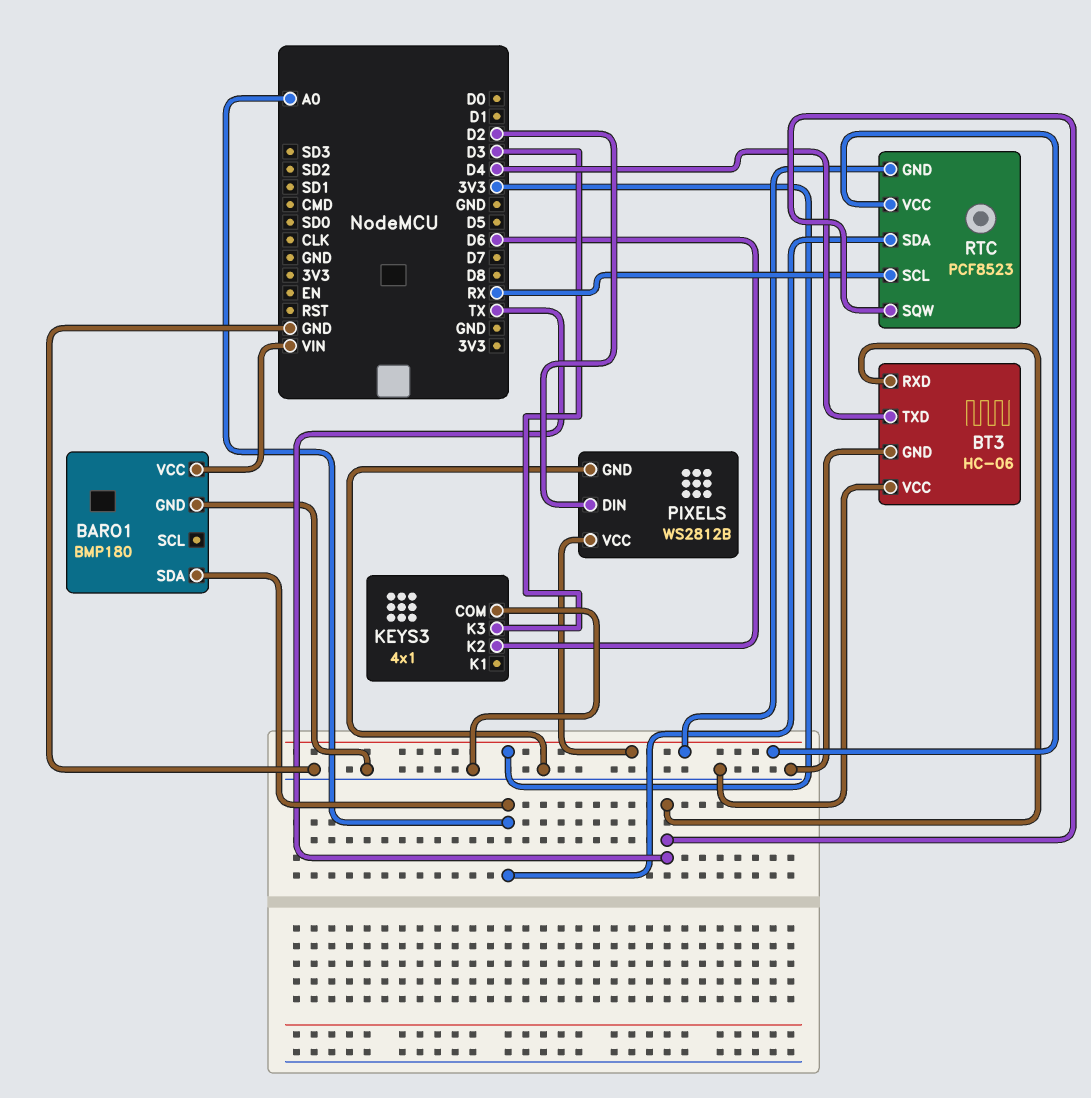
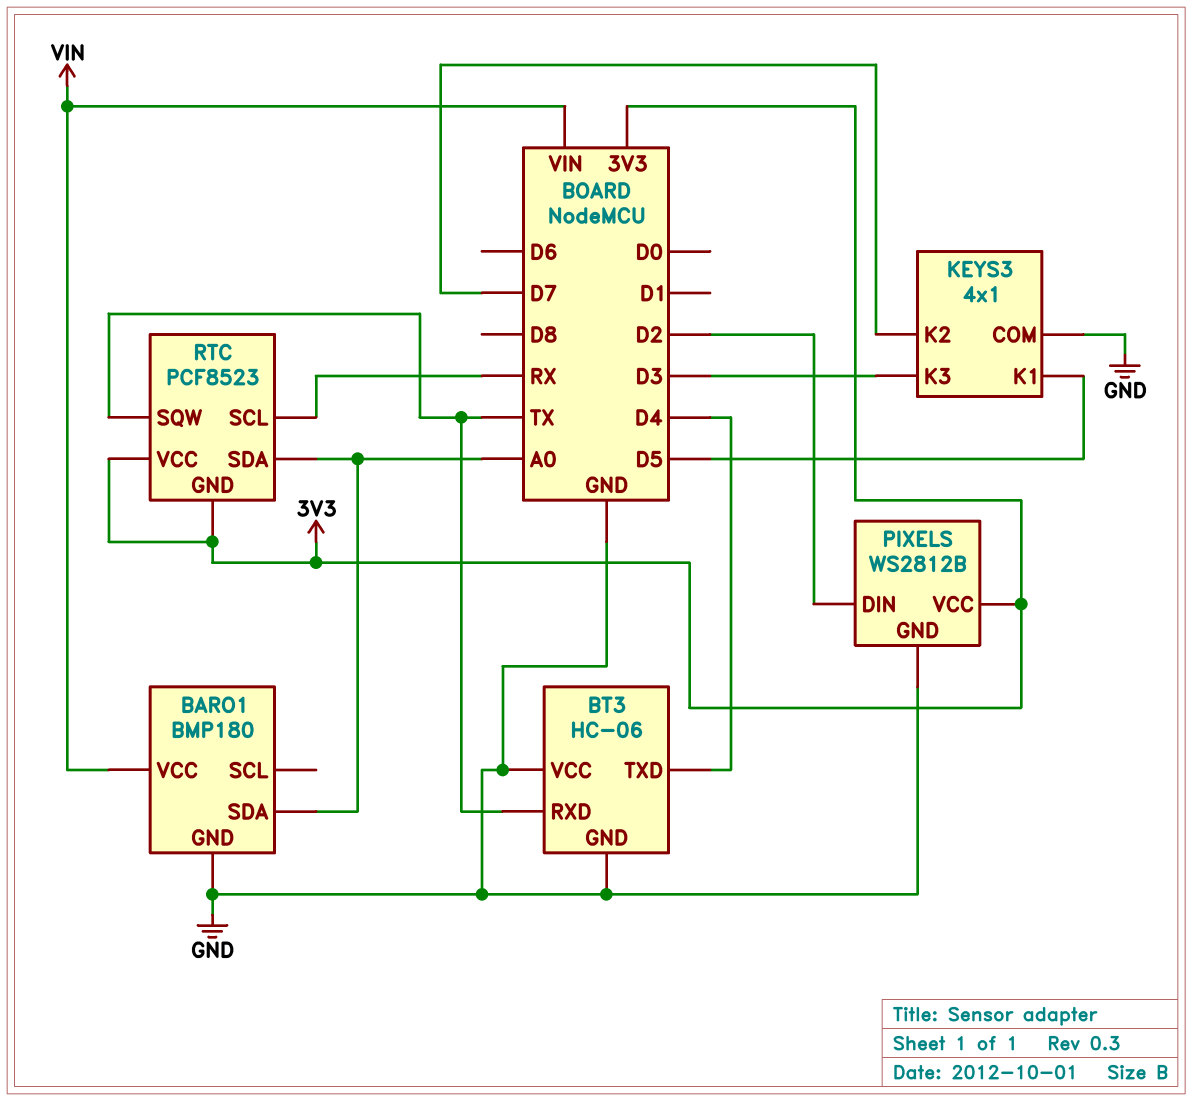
KEYS3 pin K1: none -> D5
KEYS3 pin K2: D6 -> D7

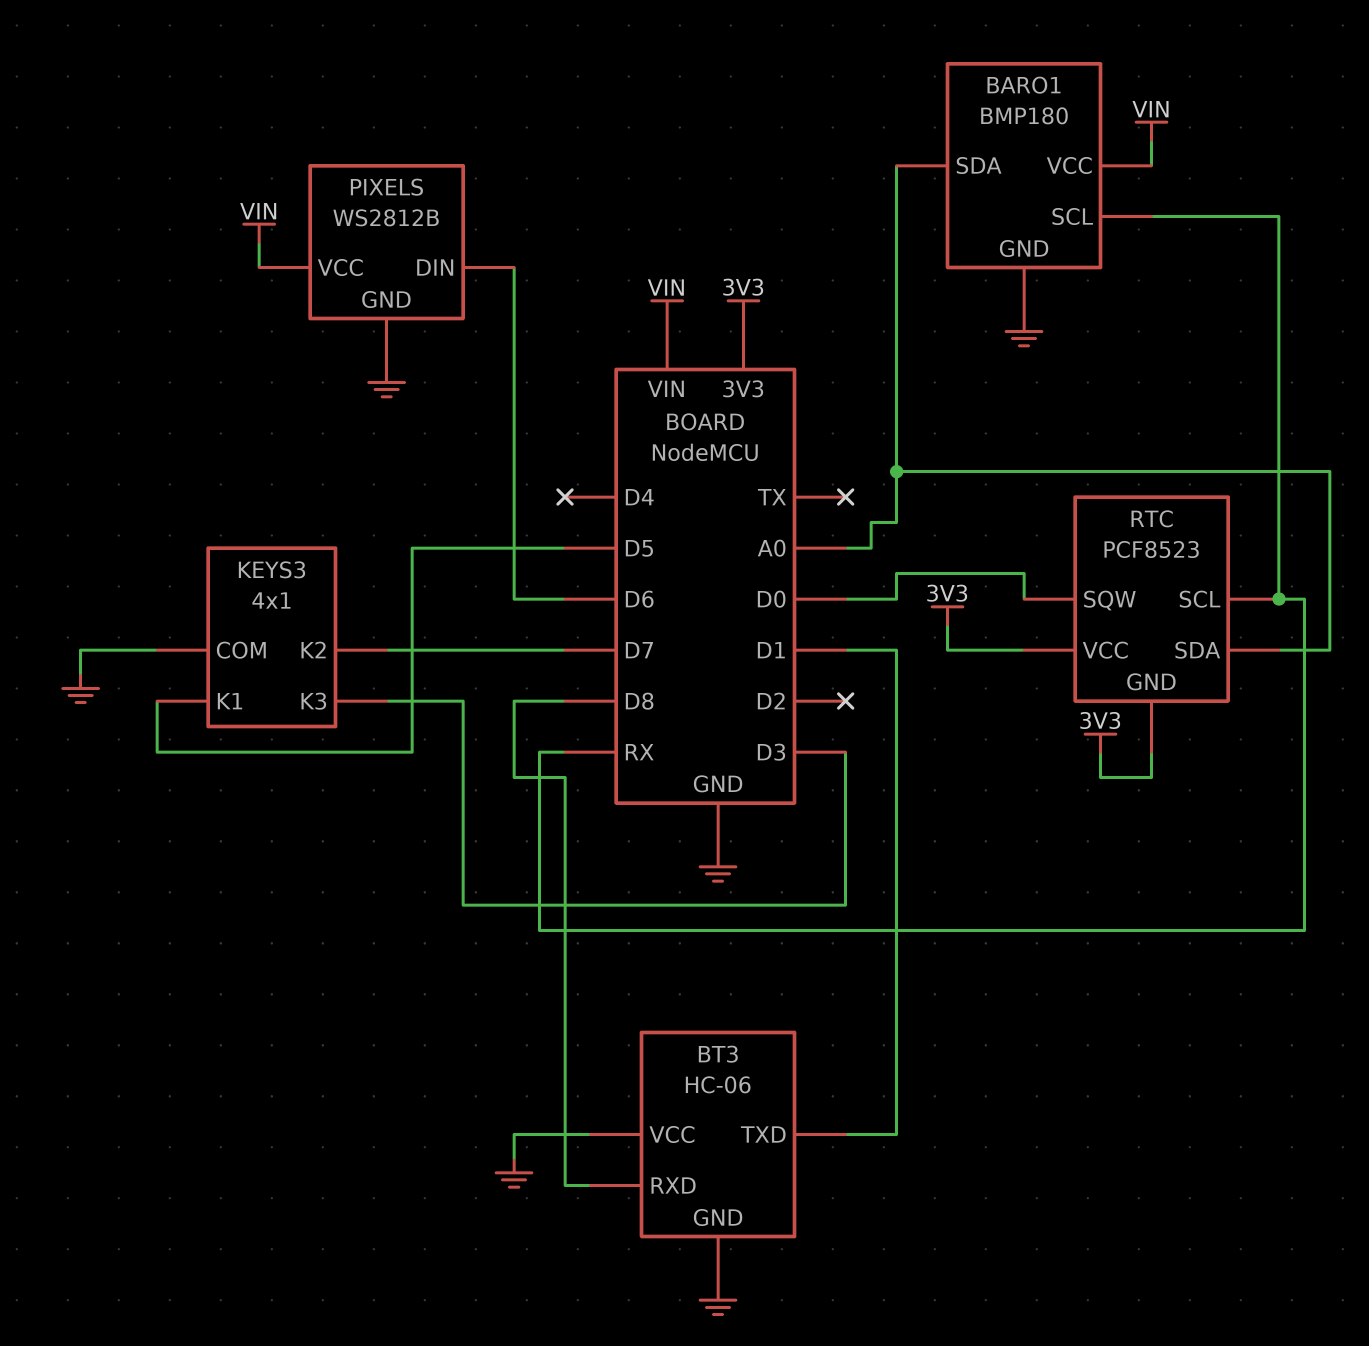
BARO1 pin SCL: none -> RX
BT3 pin RXD: TX -> D8
BT3 pin TXD: D4 -> D1
PIXELS pin DIN: D2 -> D6
PIXELS pin VCC: 3V3 -> VIN
RTC pin SQW: TX -> D0

